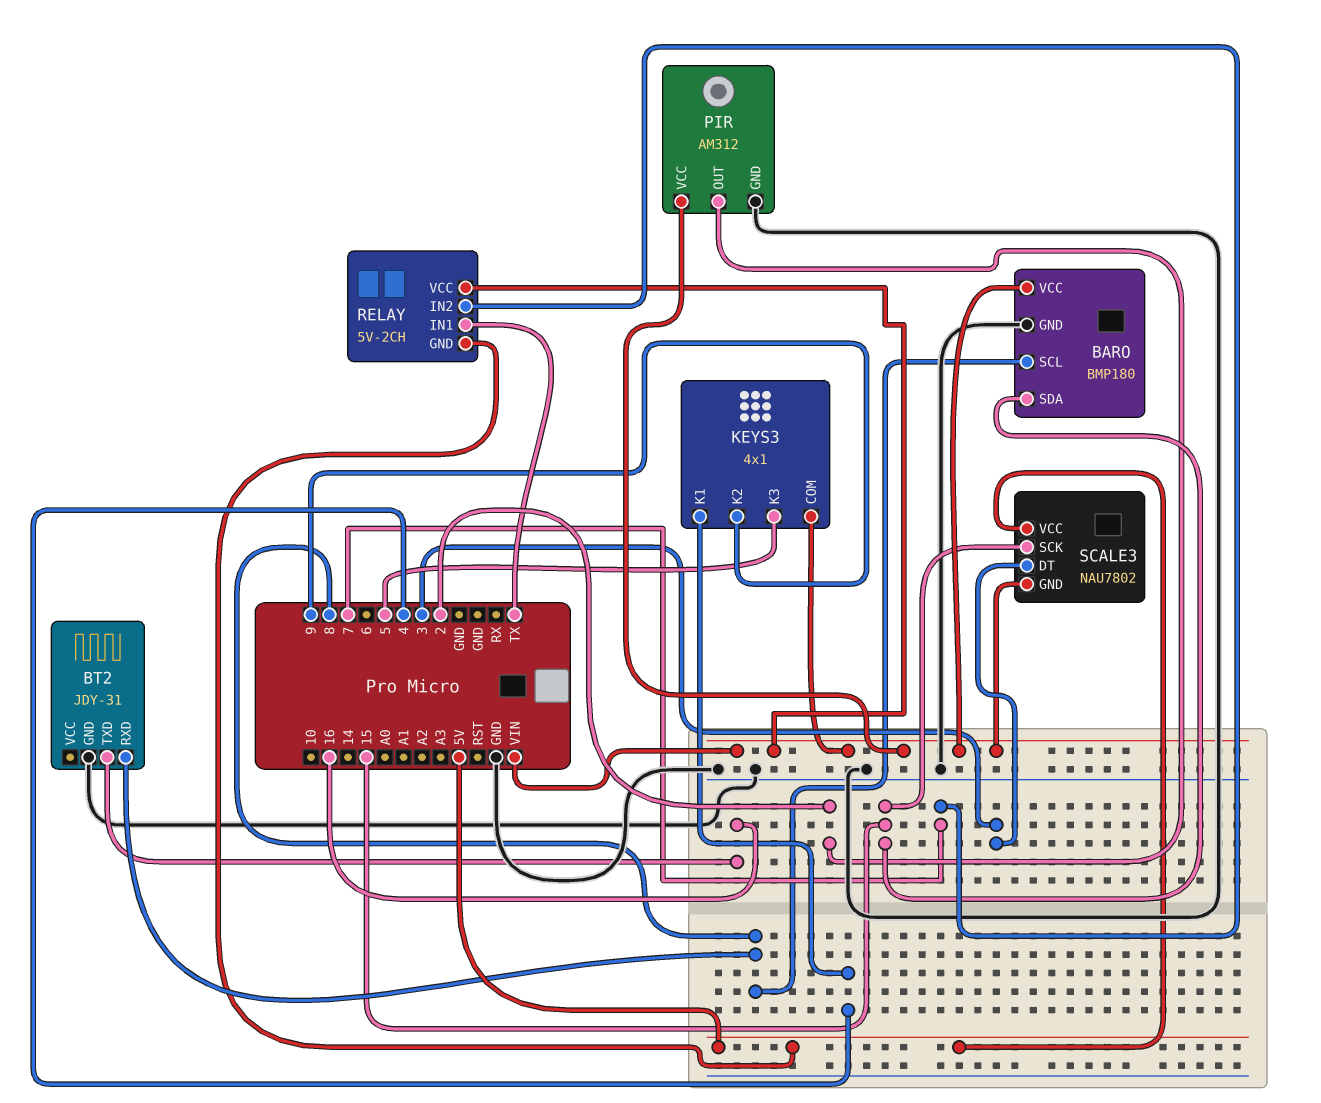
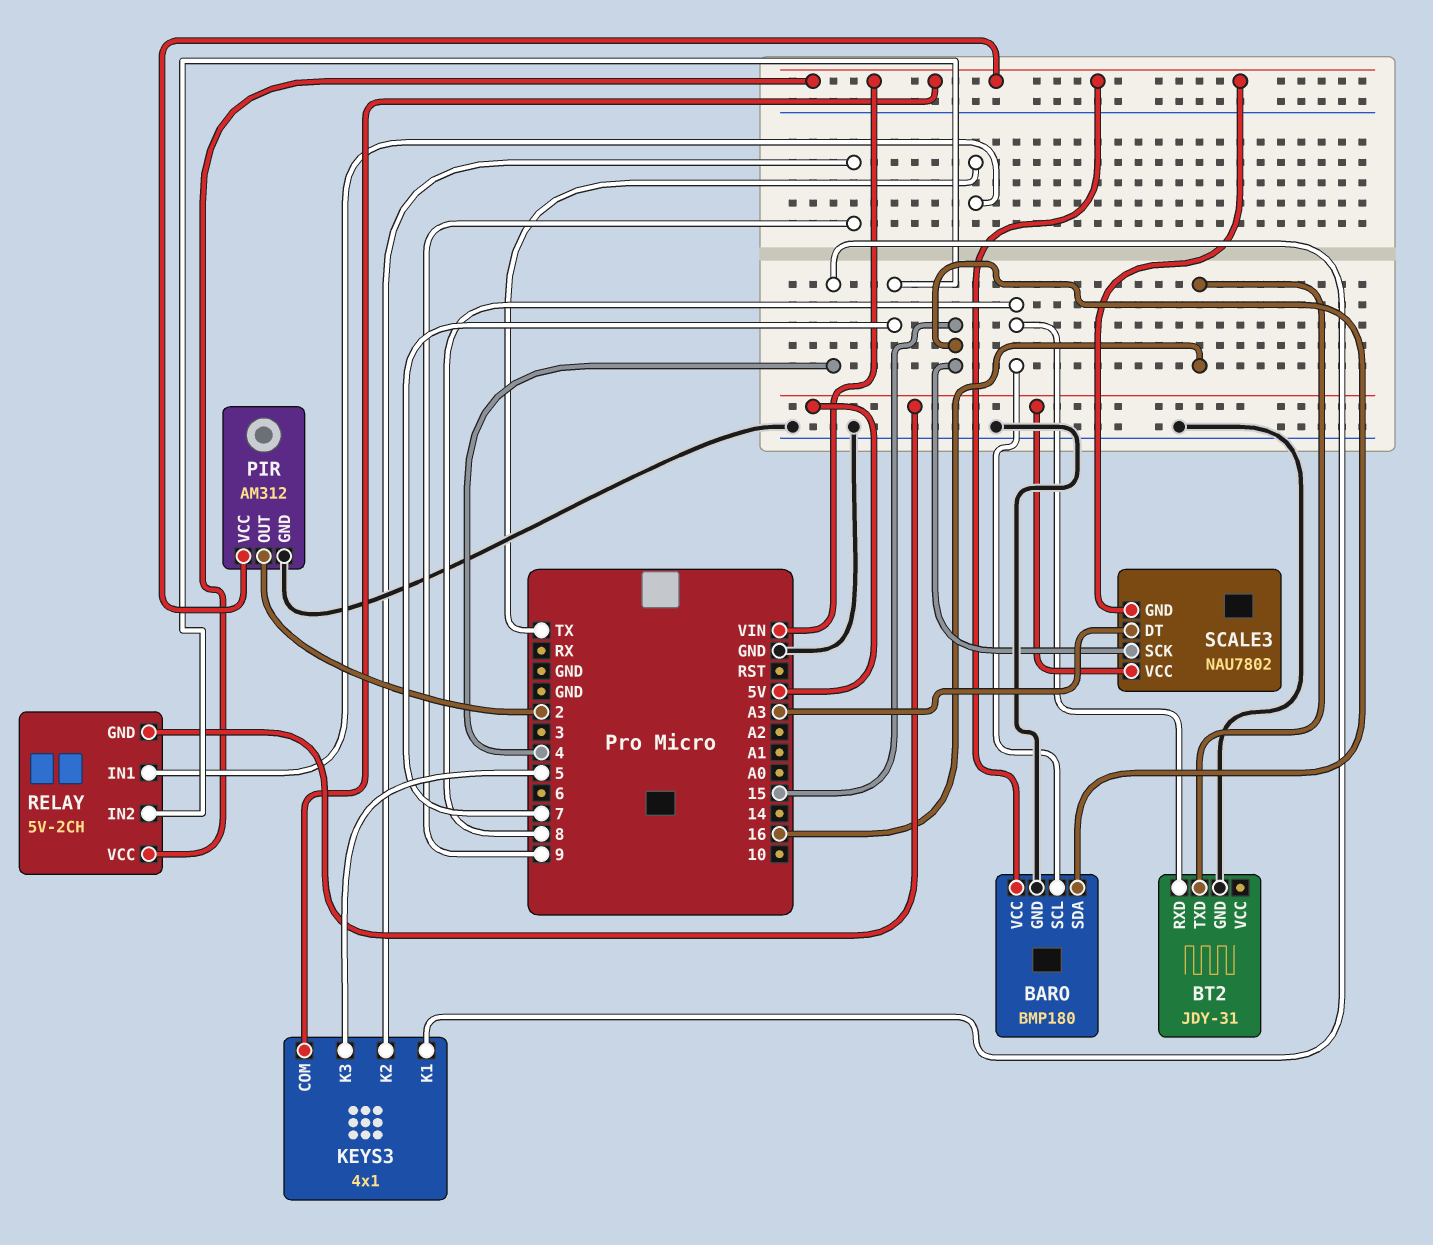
SCALE3 pin DT: 3 -> A3

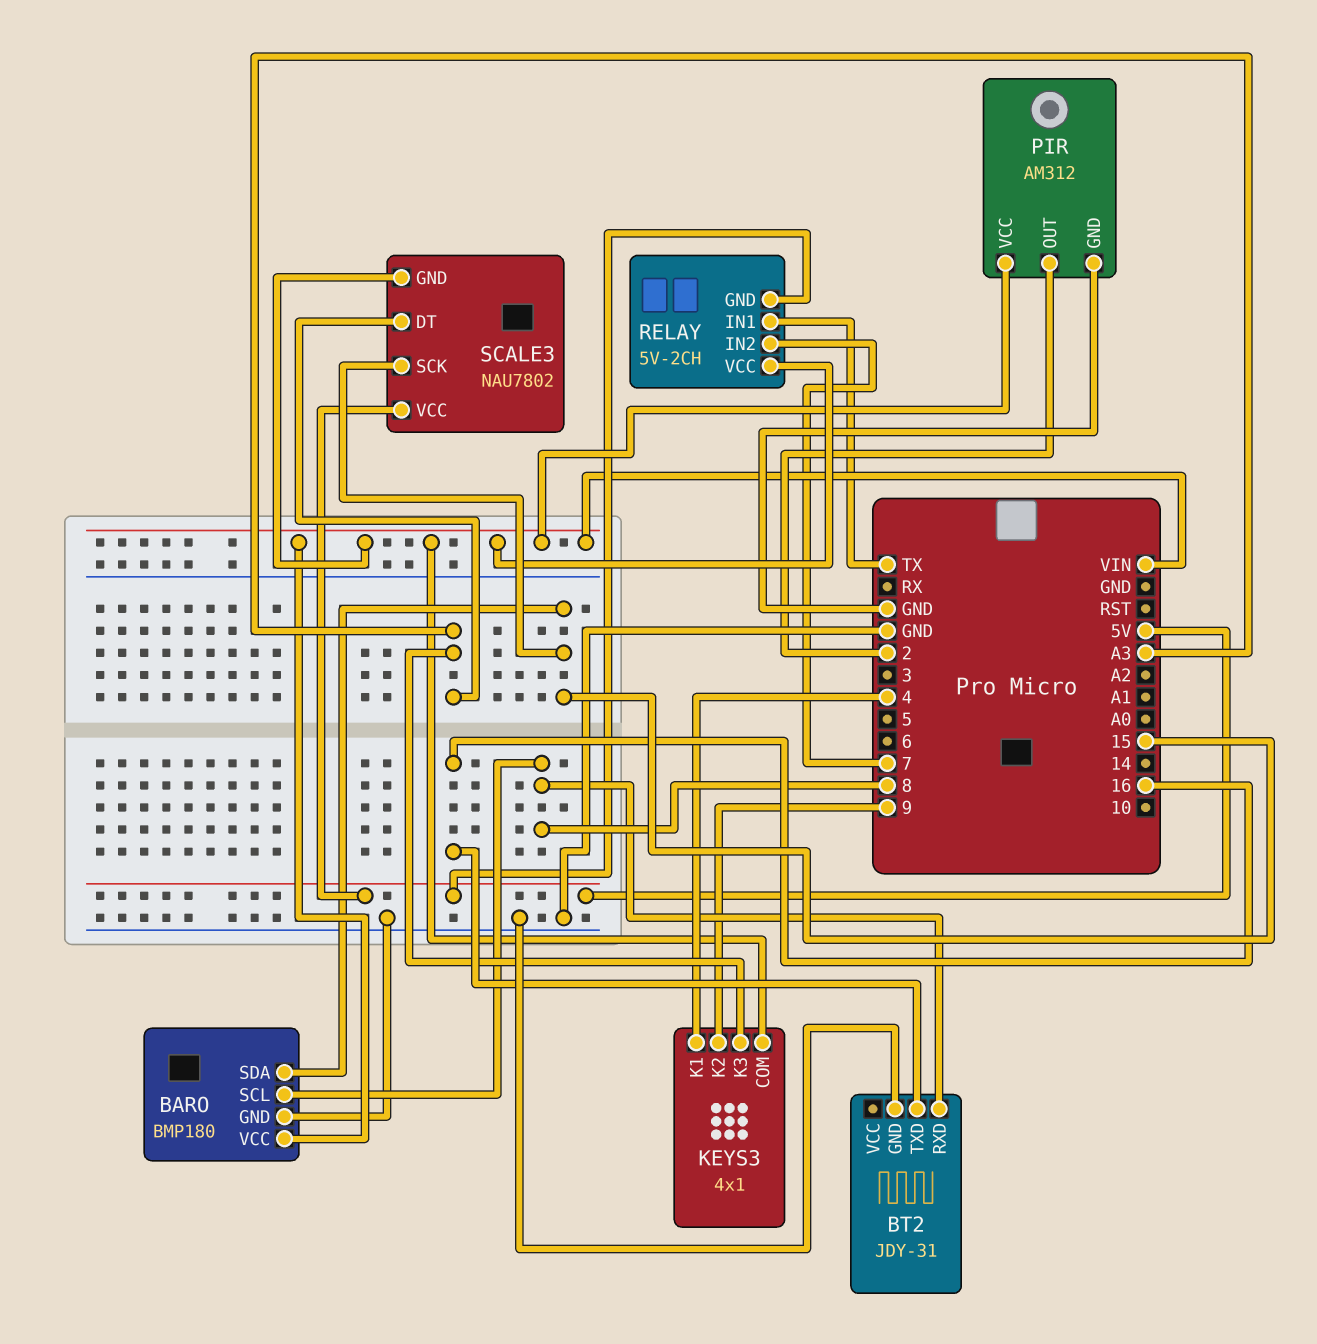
KEYS3 pin K3: 5 -> A3

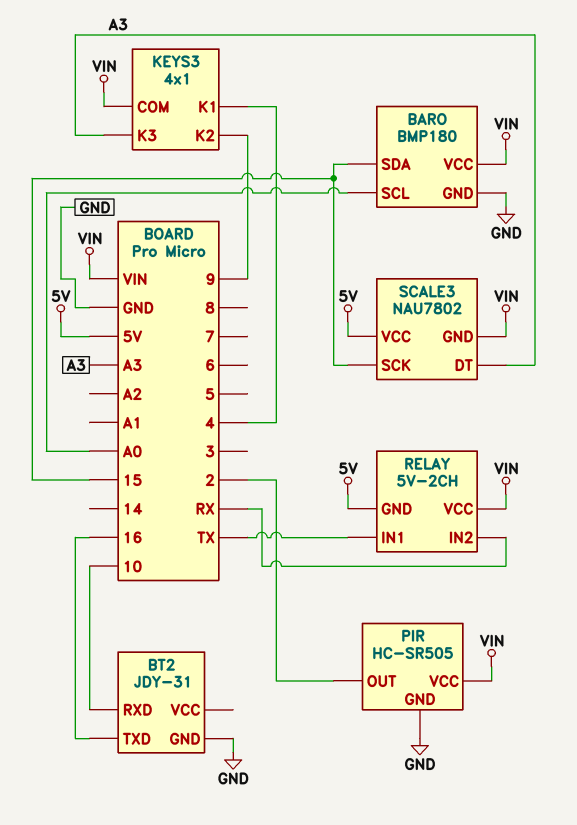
BARO pin SCL: 8 -> A0
BT2 pin RXD: 8 -> 10
PIR: AM312 -> HC-SR505
RELAY pin IN2: 7 -> RX

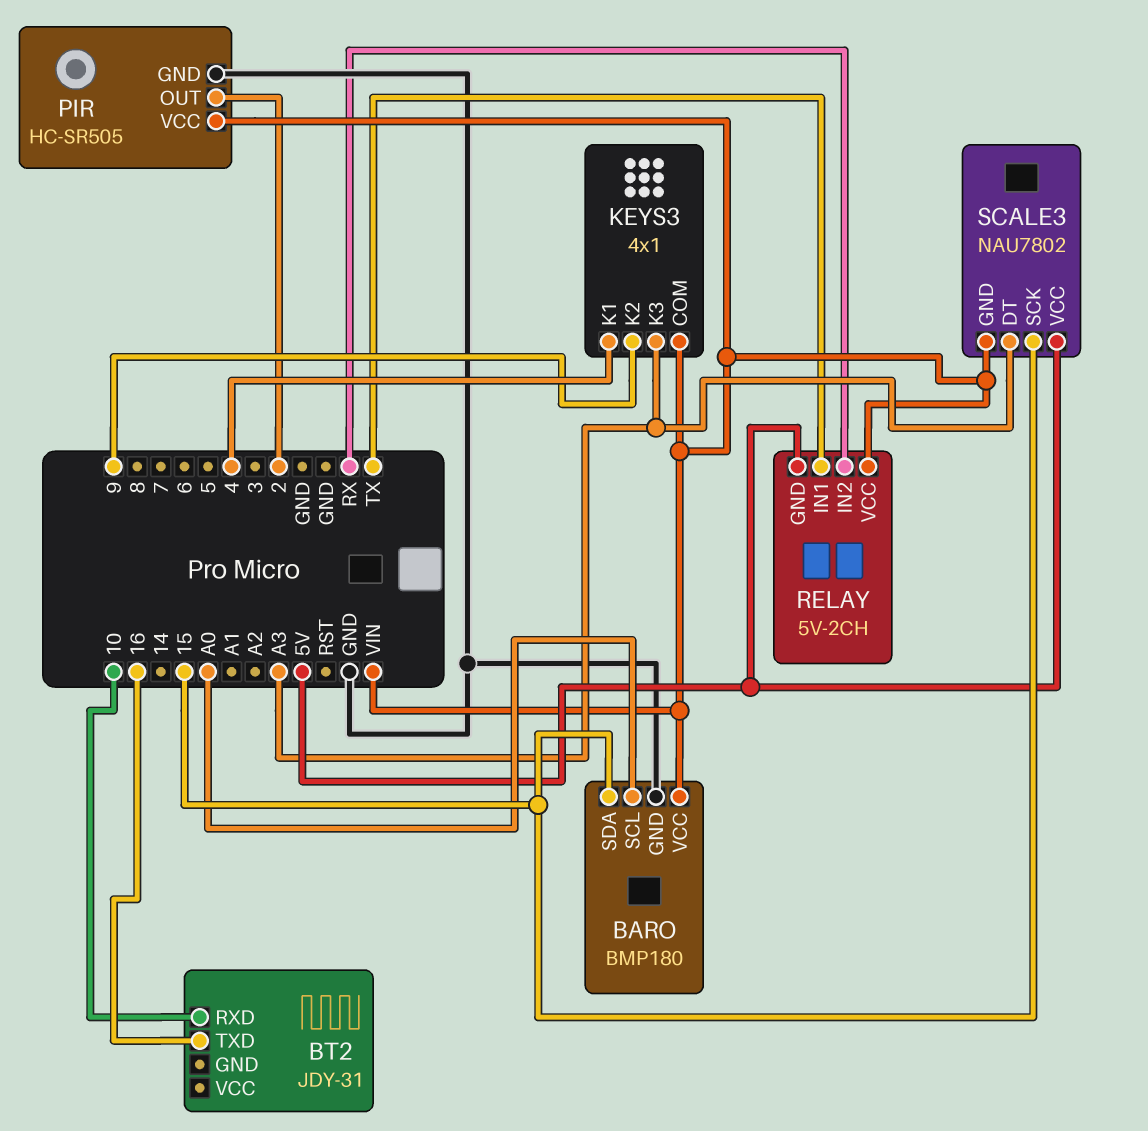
BT2 pin GND: GND -> none

